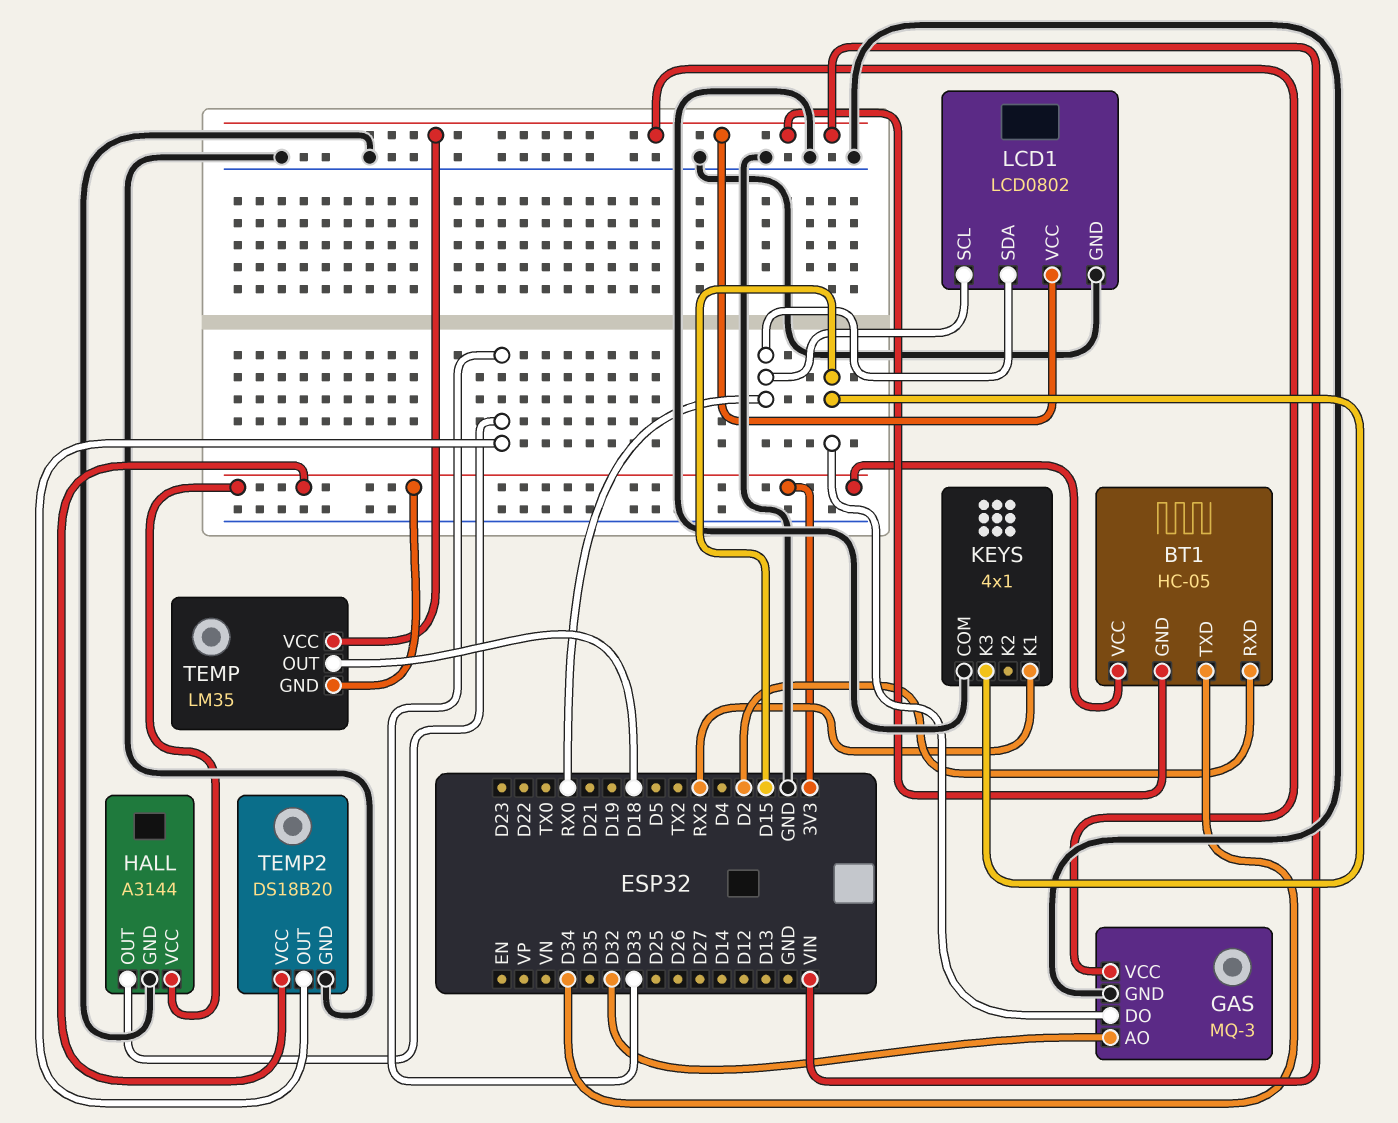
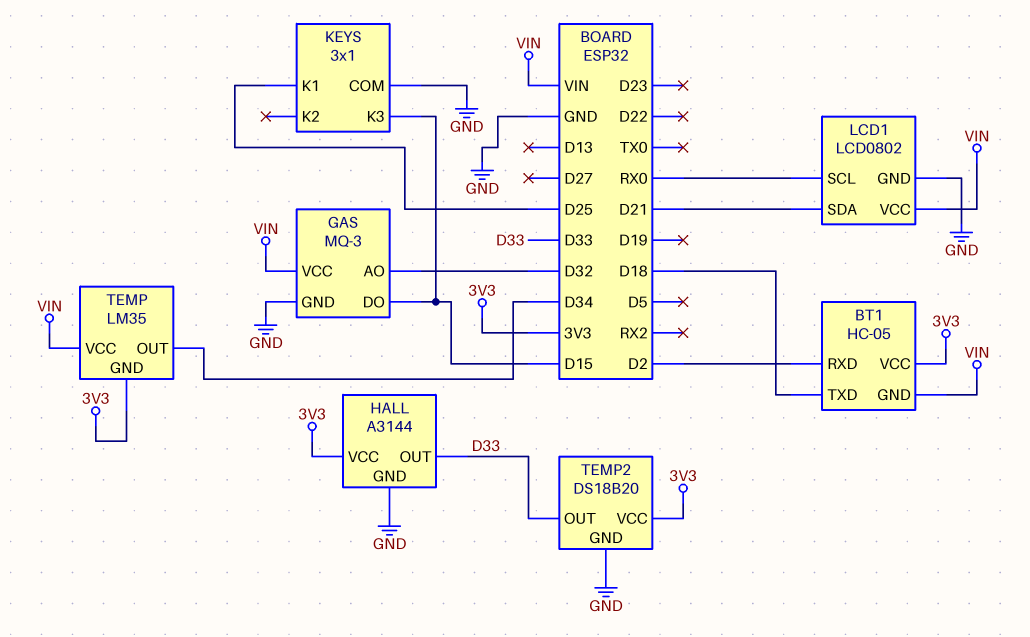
BT1 pin TXD: D34 -> D18
KEYS: 4x1 -> 3x1
KEYS pin K1: RX2 -> D25
LCD1 pin SDA: RX0 -> D21
TEMP pin OUT: D18 -> D34

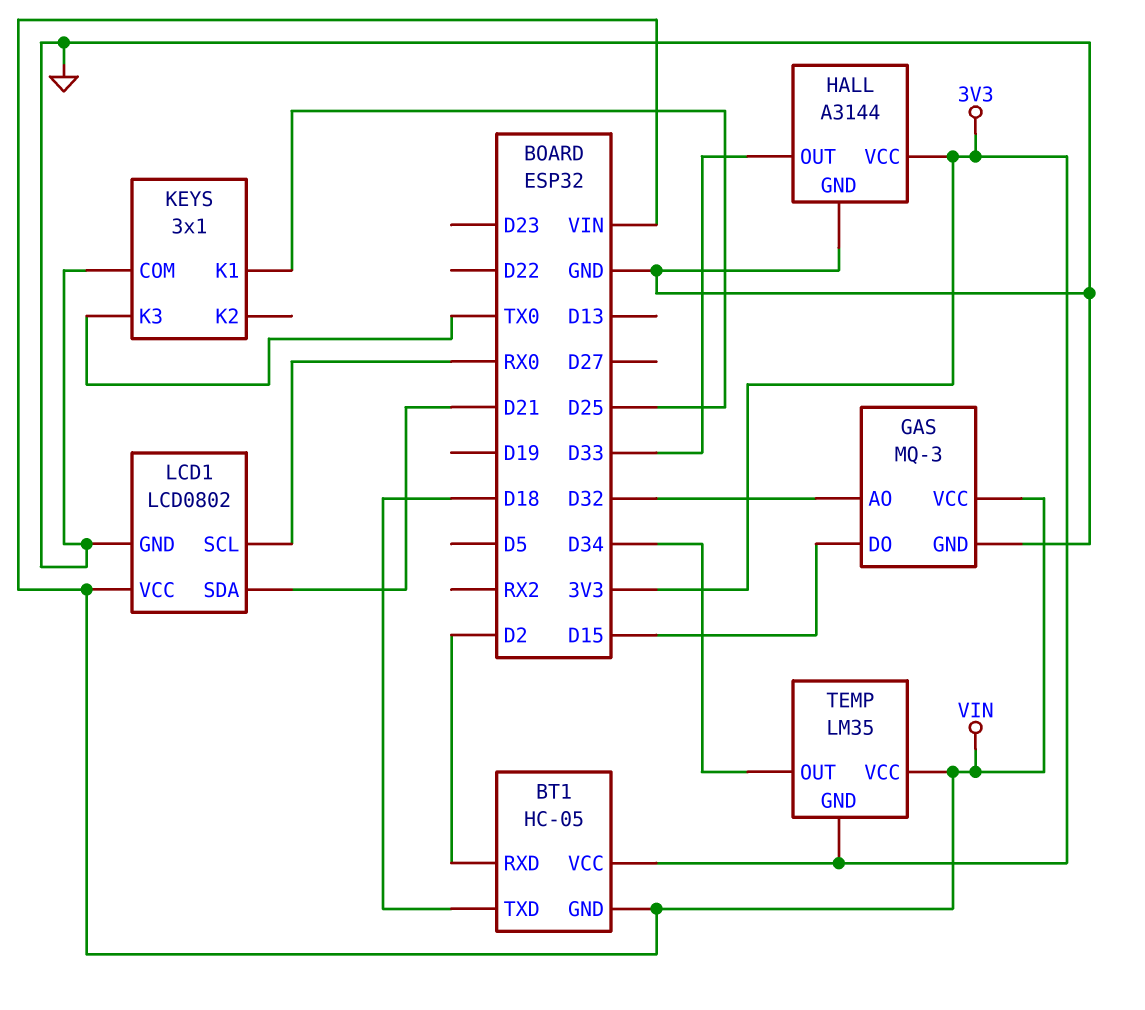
KEYS pin K3: D15 -> TX0
TEMP2: DS18B20 -> none
TEMP2 pin GND: GND -> none
TEMP2 pin OUT: D33 -> none
TEMP2 pin VCC: 3V3 -> none

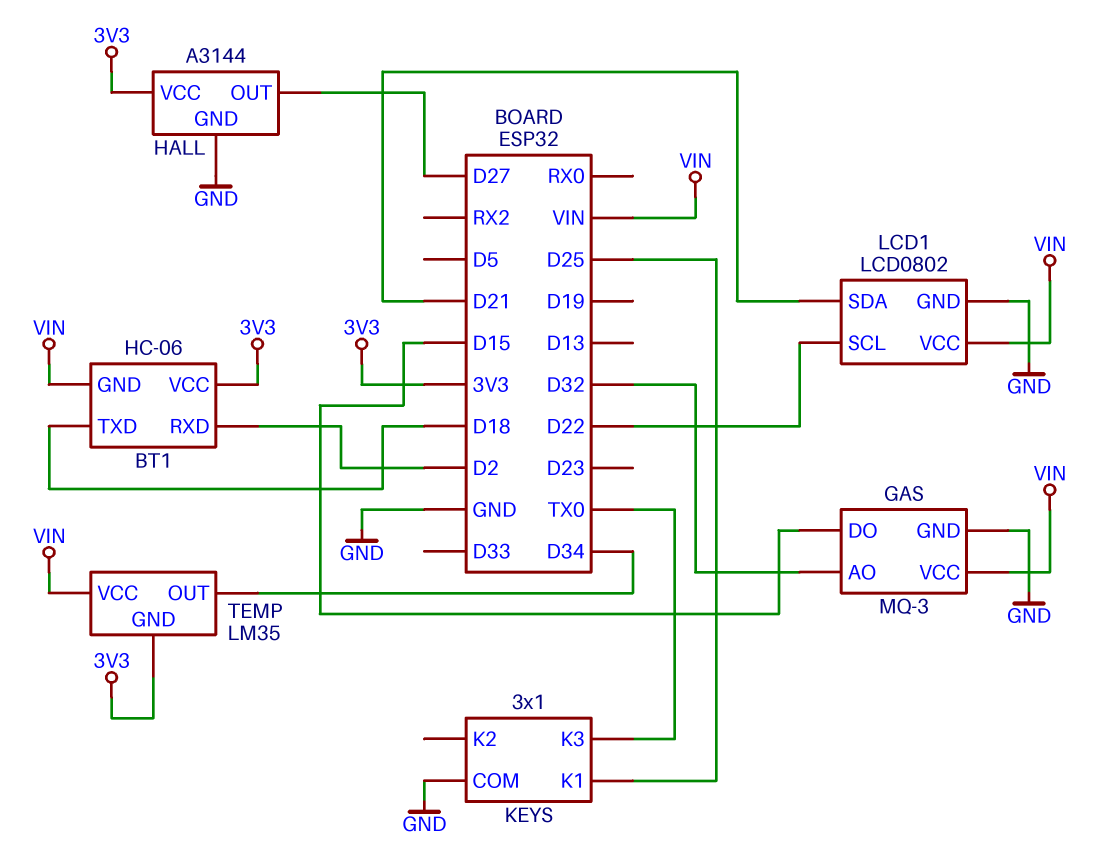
BT1: HC-05 -> HC-06
HALL pin OUT: D33 -> D27
LCD1 pin SCL: RX0 -> D22

